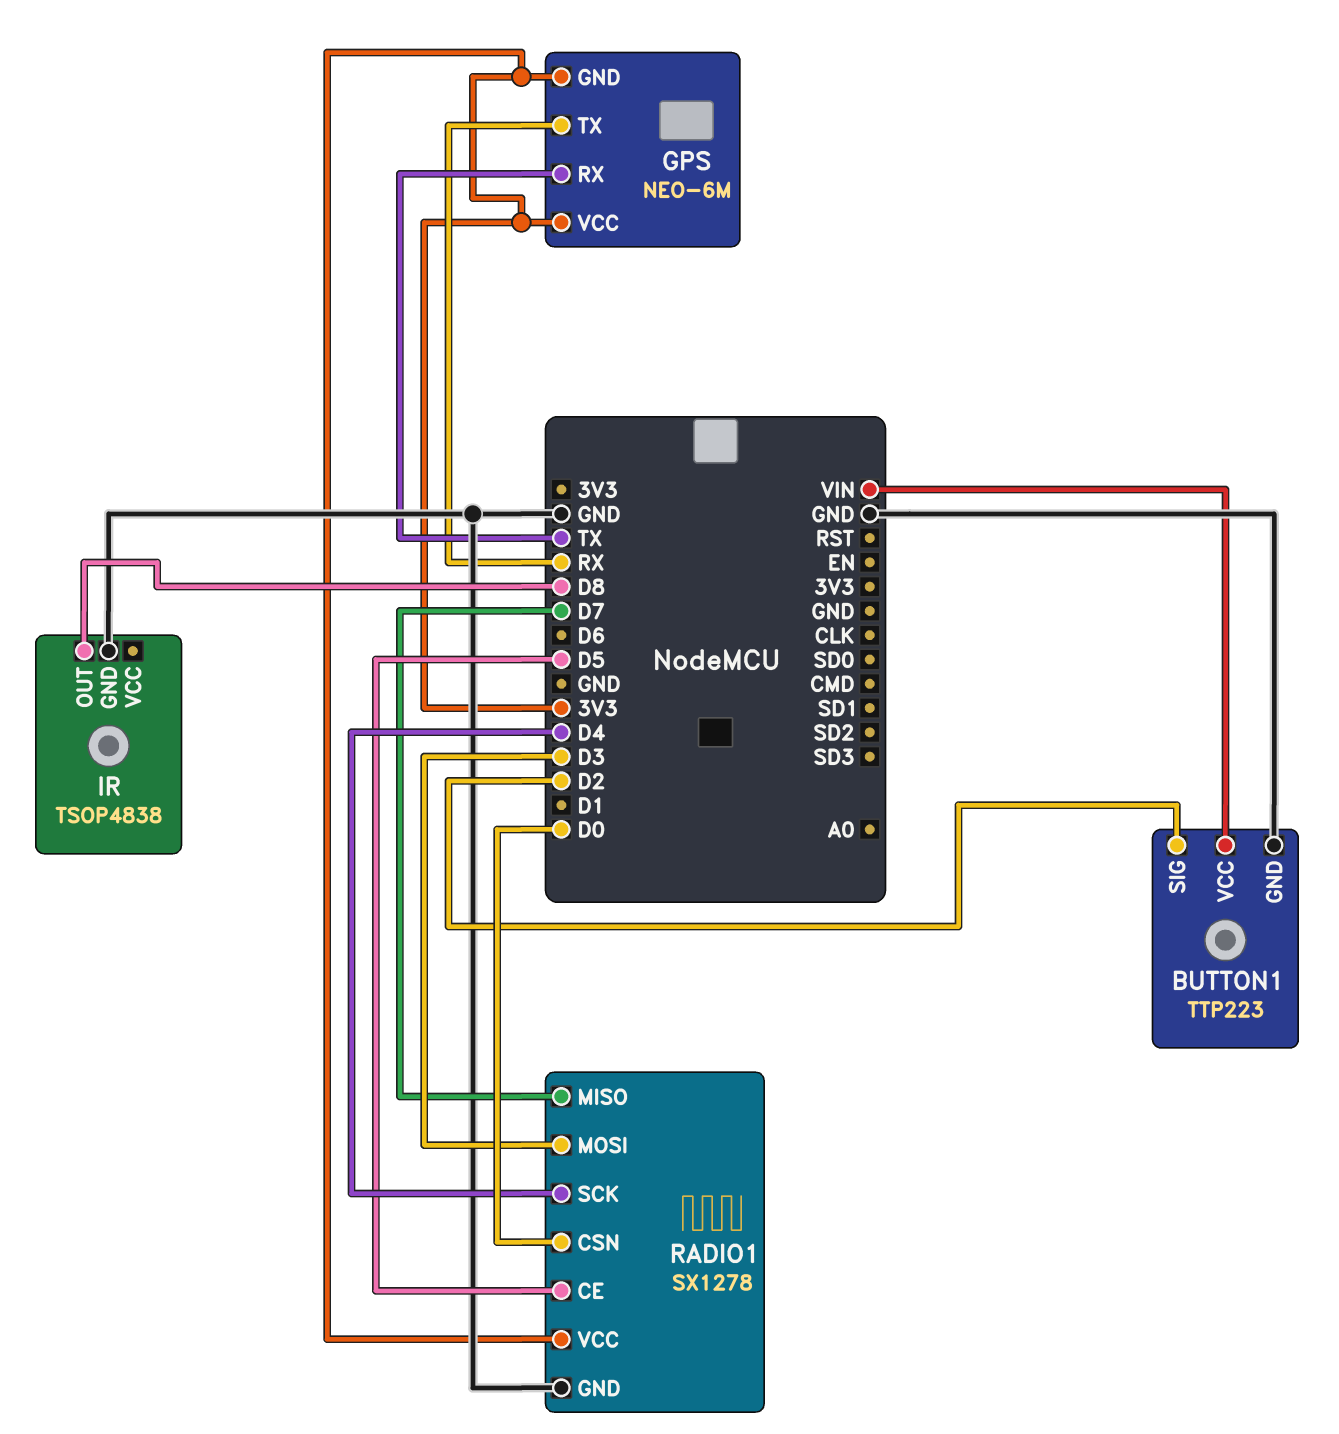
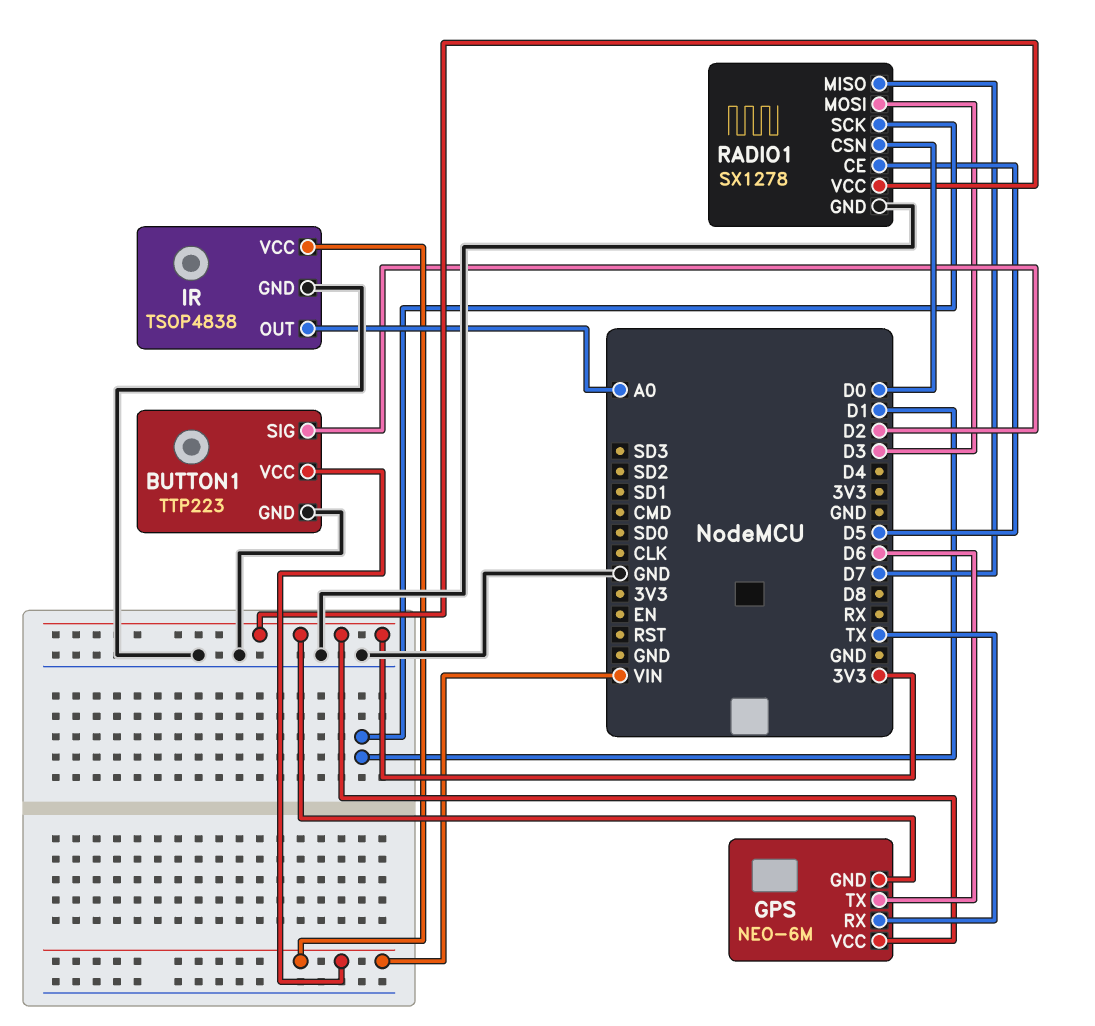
GPS pin TX: RX -> D6
IR pin OUT: D8 -> A0
IR pin VCC: none -> VIN
RADIO1 pin SCK: D4 -> D1

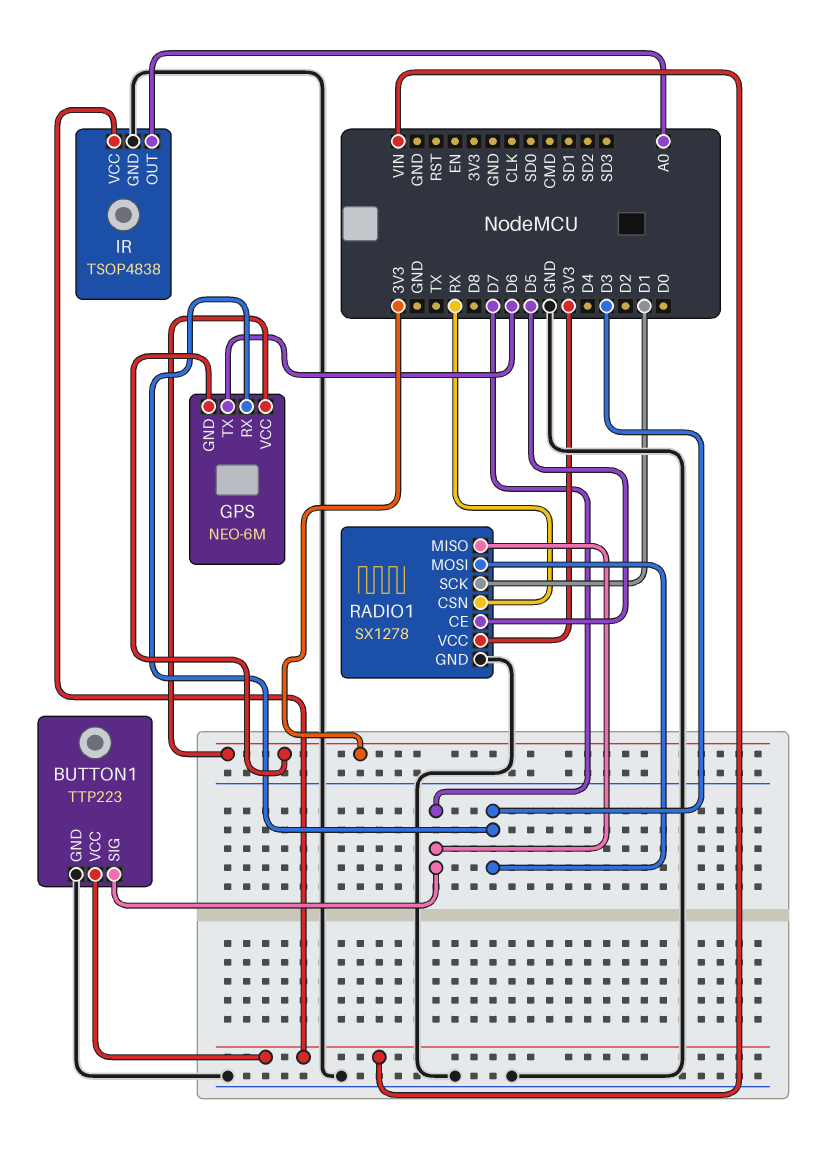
BUTTON1 pin SIG: D2 -> D7
GPS pin RX: TX -> D3
RADIO1 pin CSN: D0 -> RX

